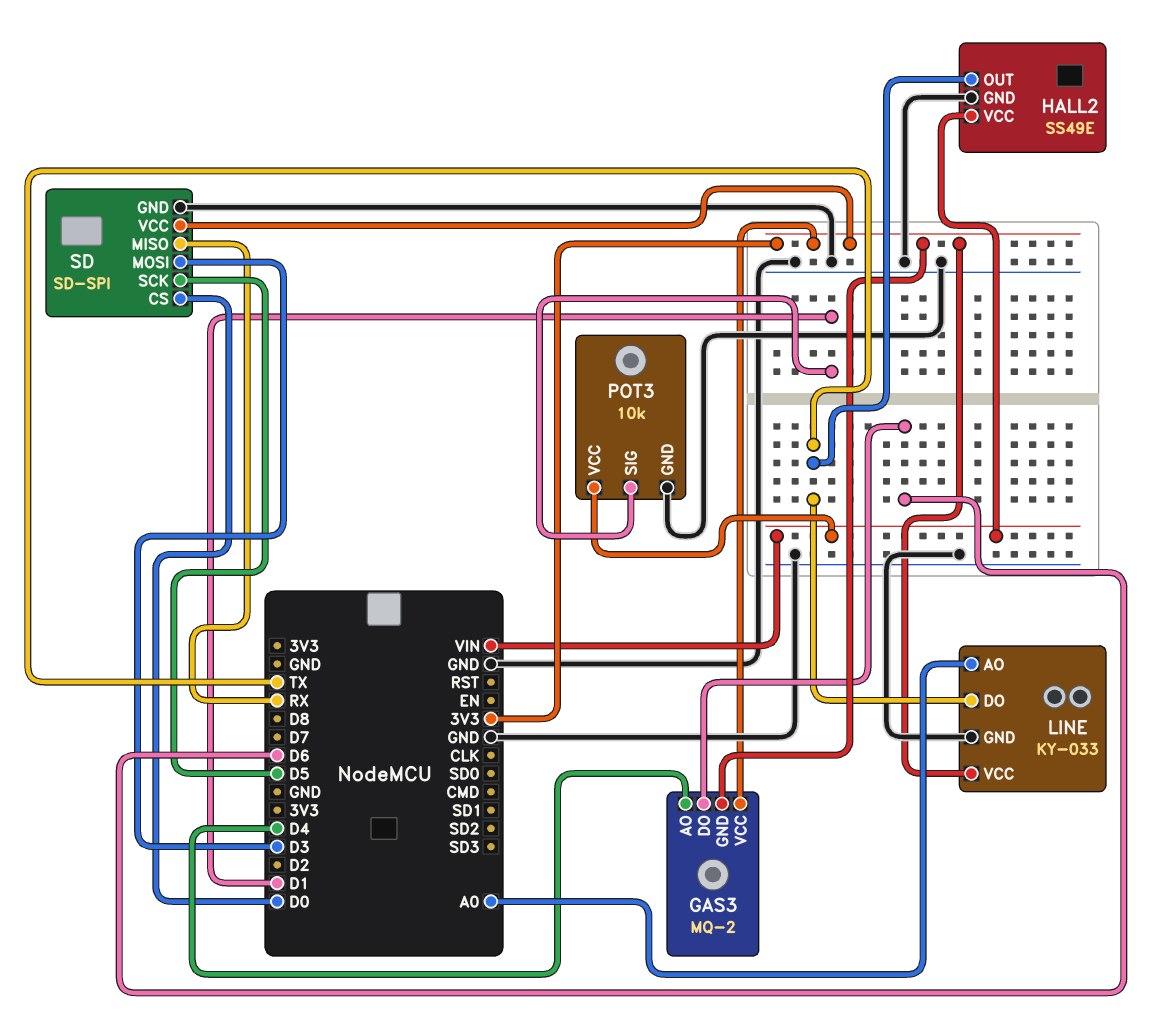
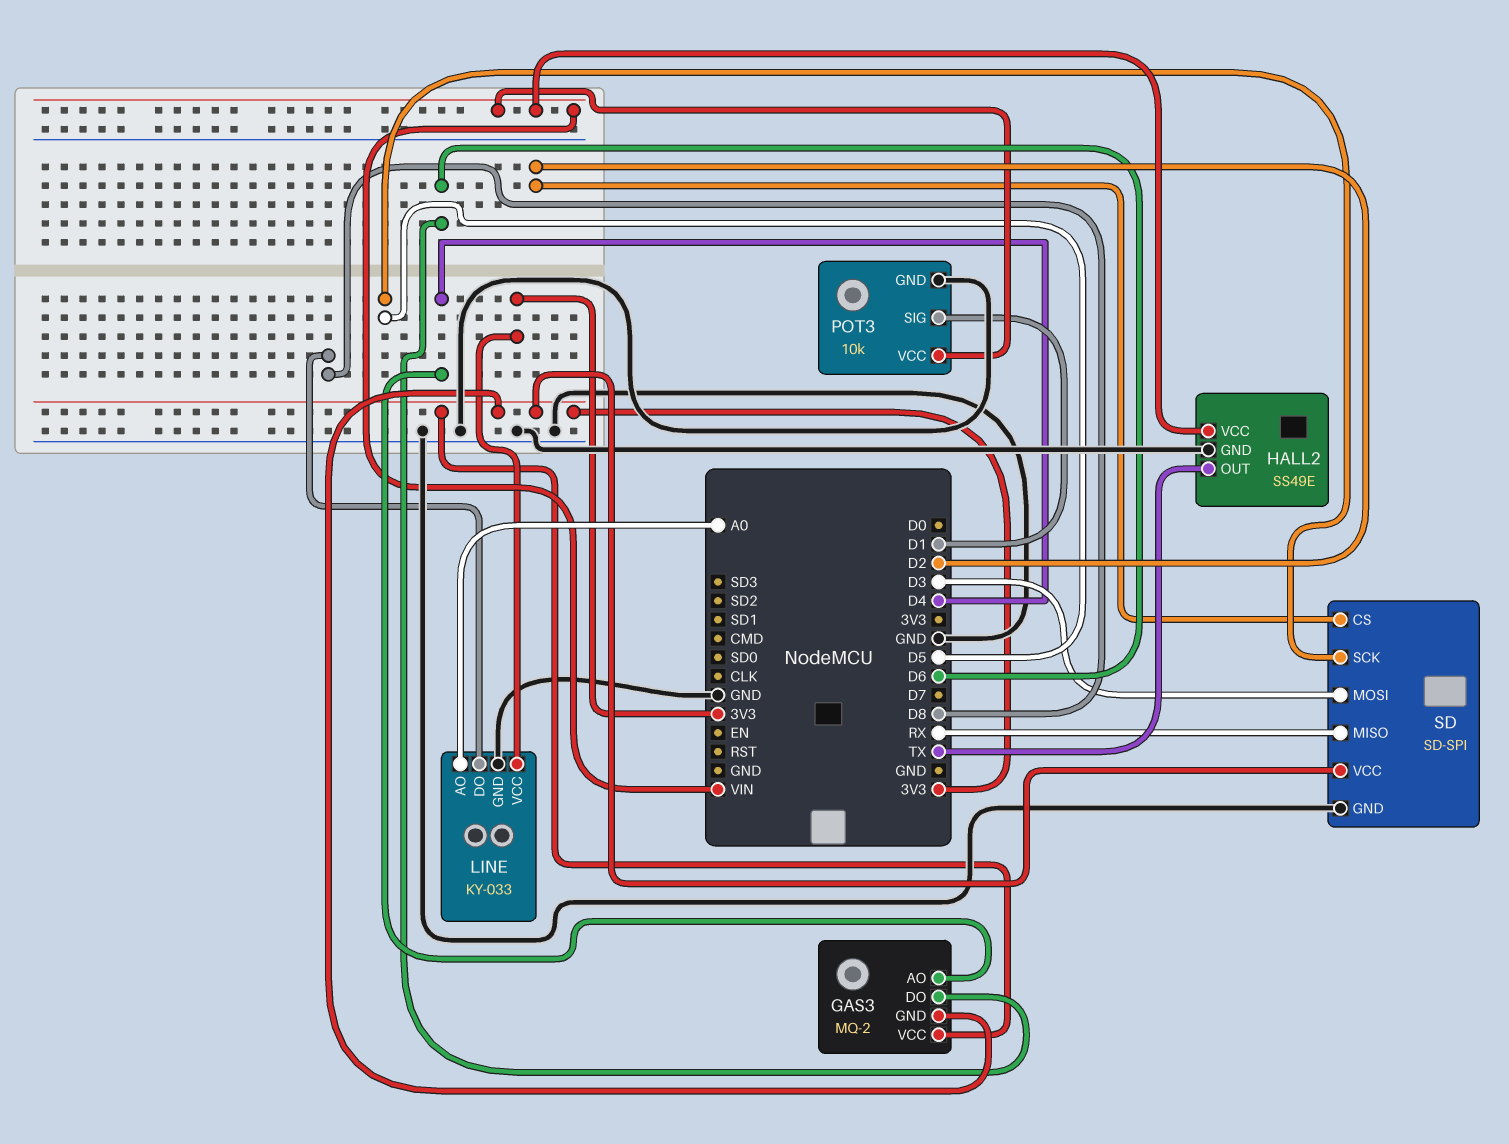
LINE pin DO: TX -> D8
SD pin CS: D0 -> D2

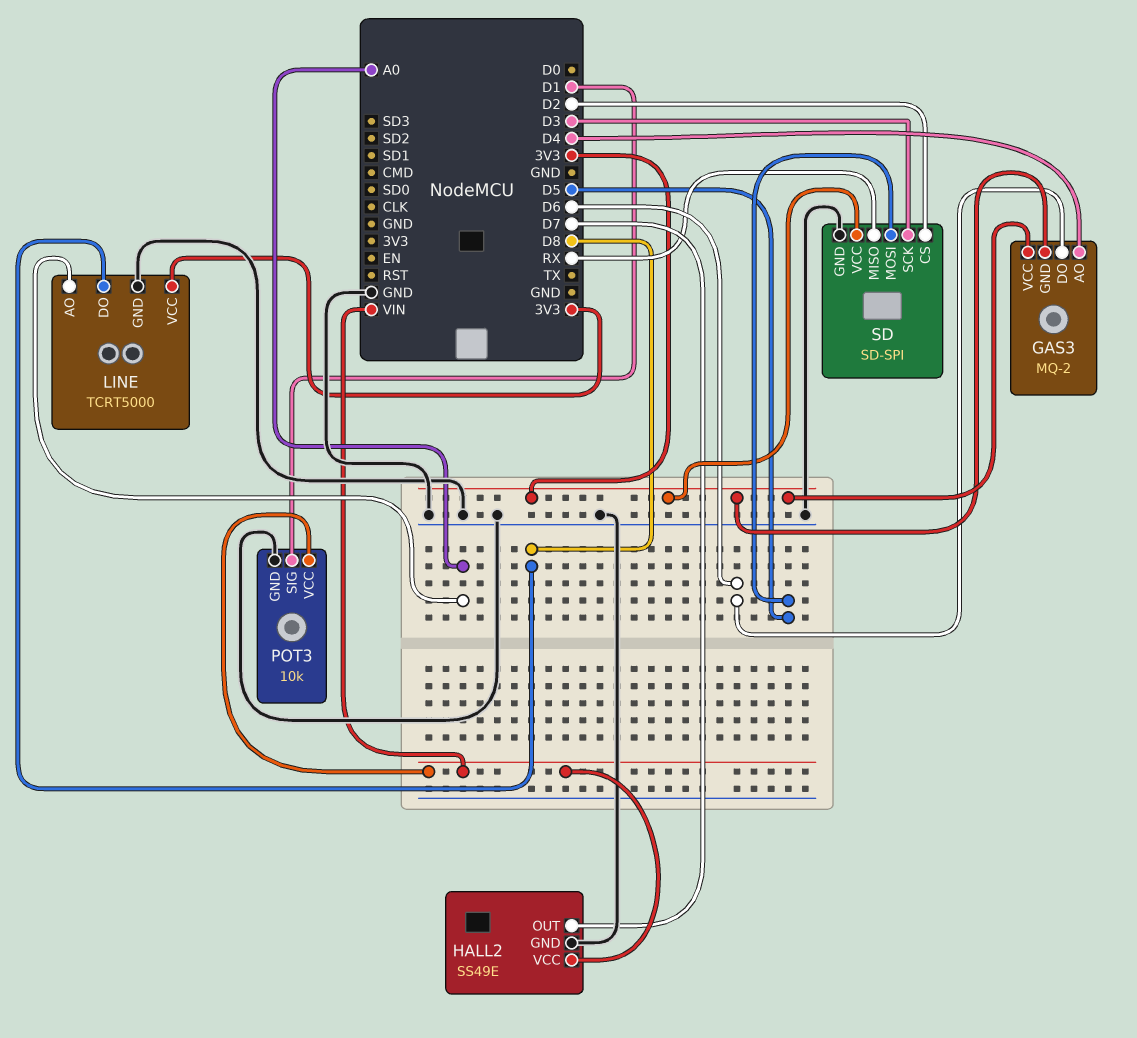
HALL2 pin OUT: TX -> D7
LINE: KY-033 -> TCRT5000
SD pin MOSI: D3 -> D5
SD pin SCK: D5 -> D3

